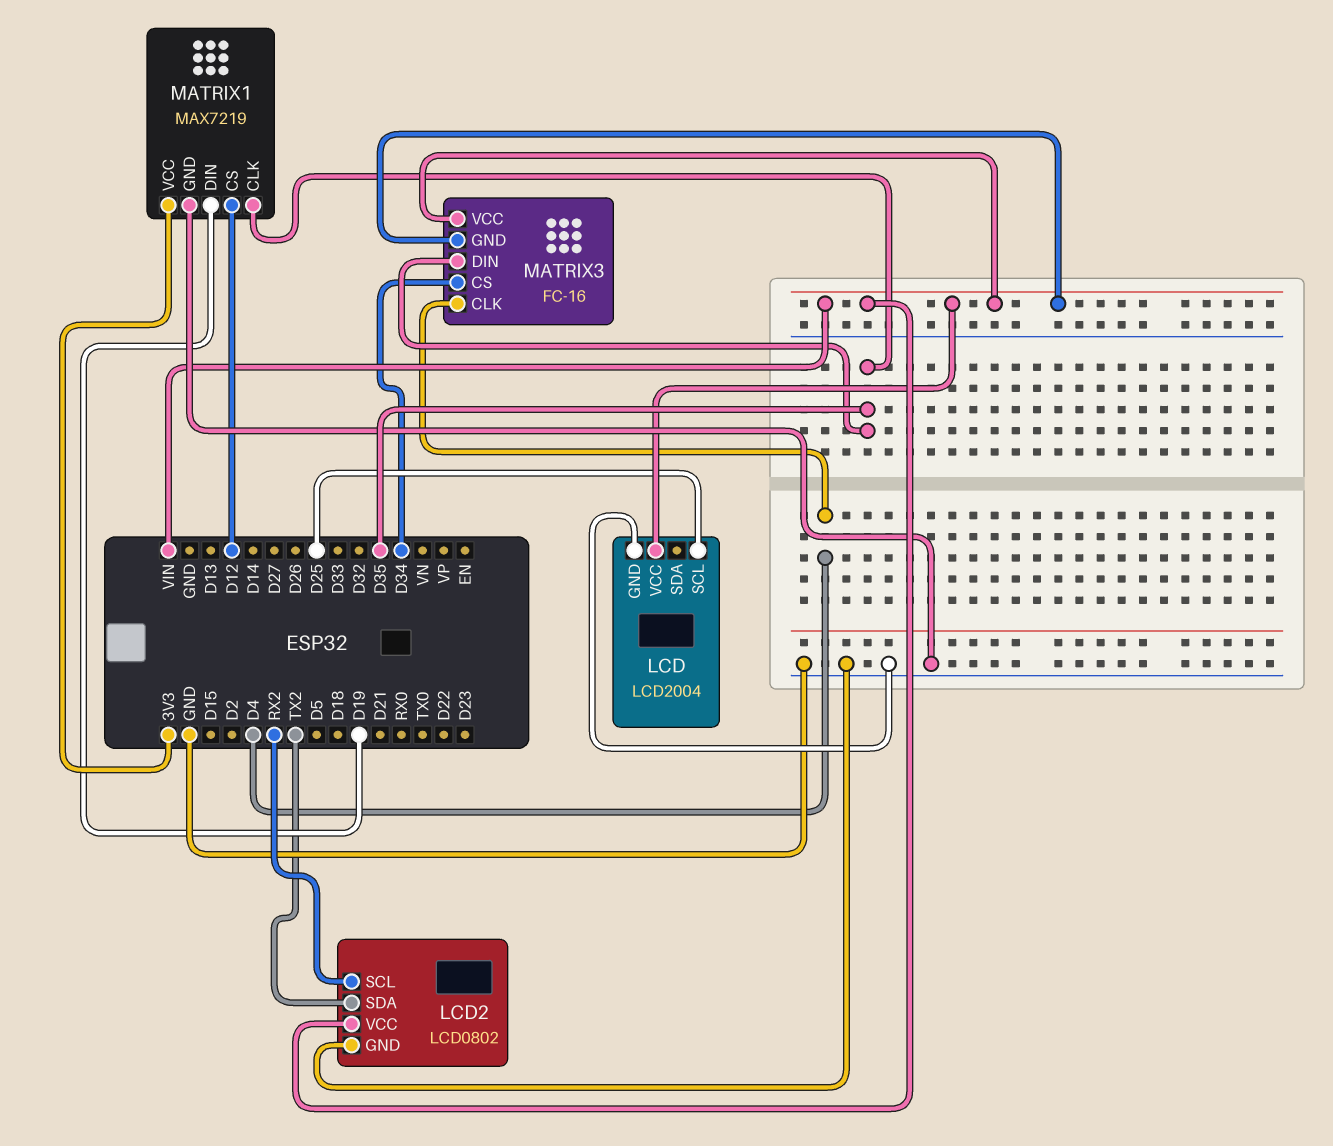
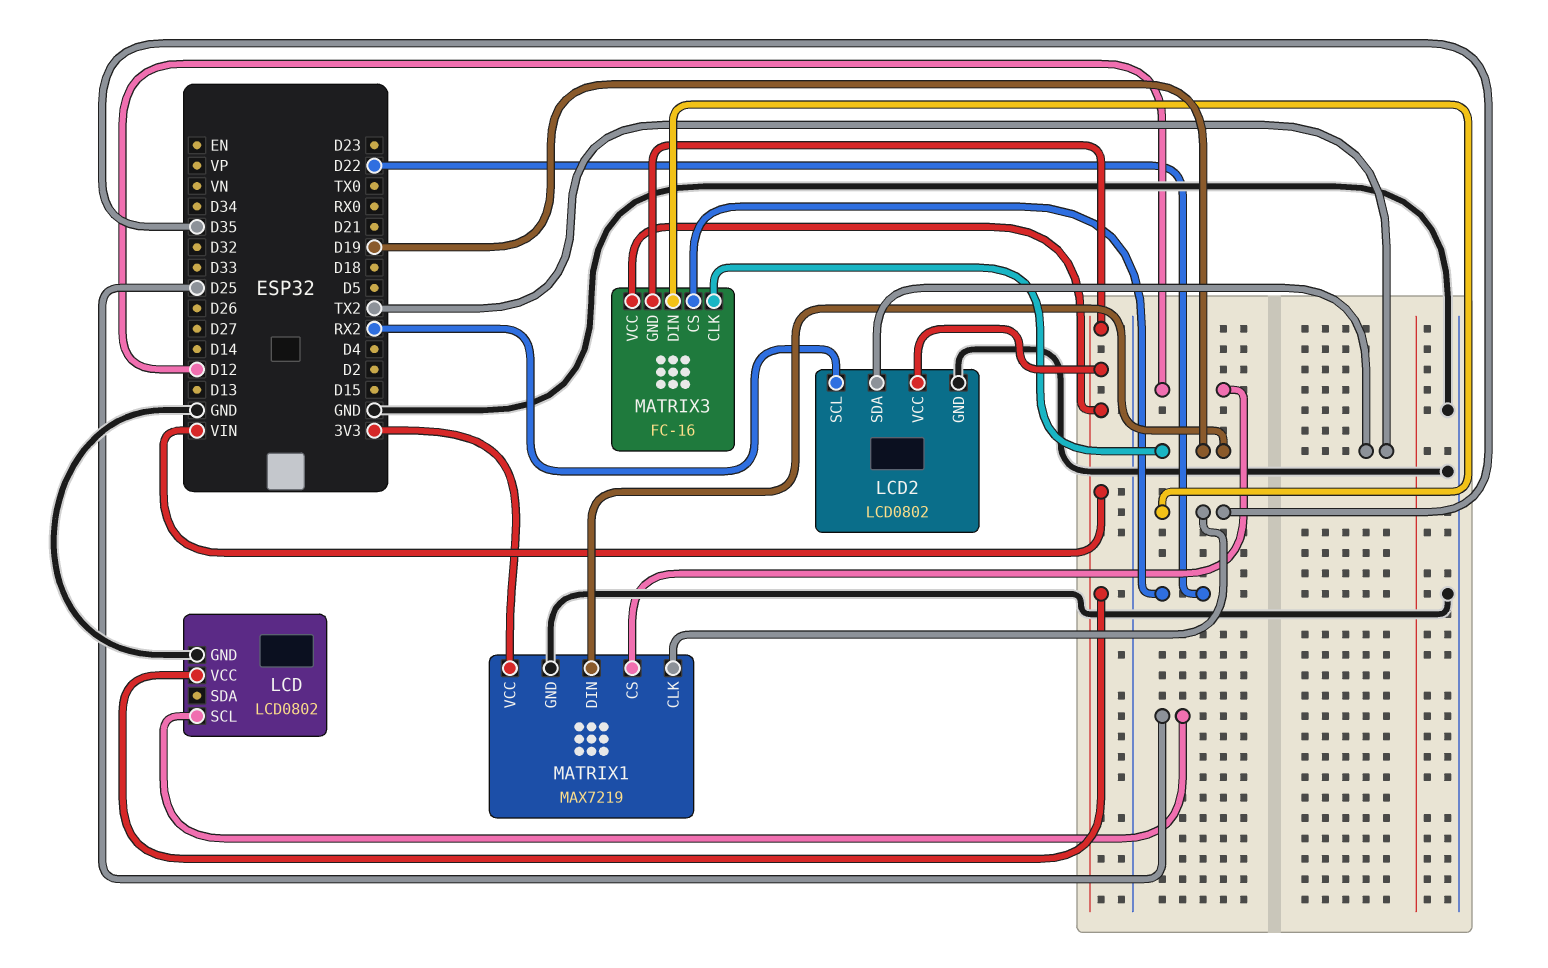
LCD: LCD2004 -> LCD0802
MATRIX3 pin CLK: D4 -> D19
MATRIX3 pin CS: D34 -> D22

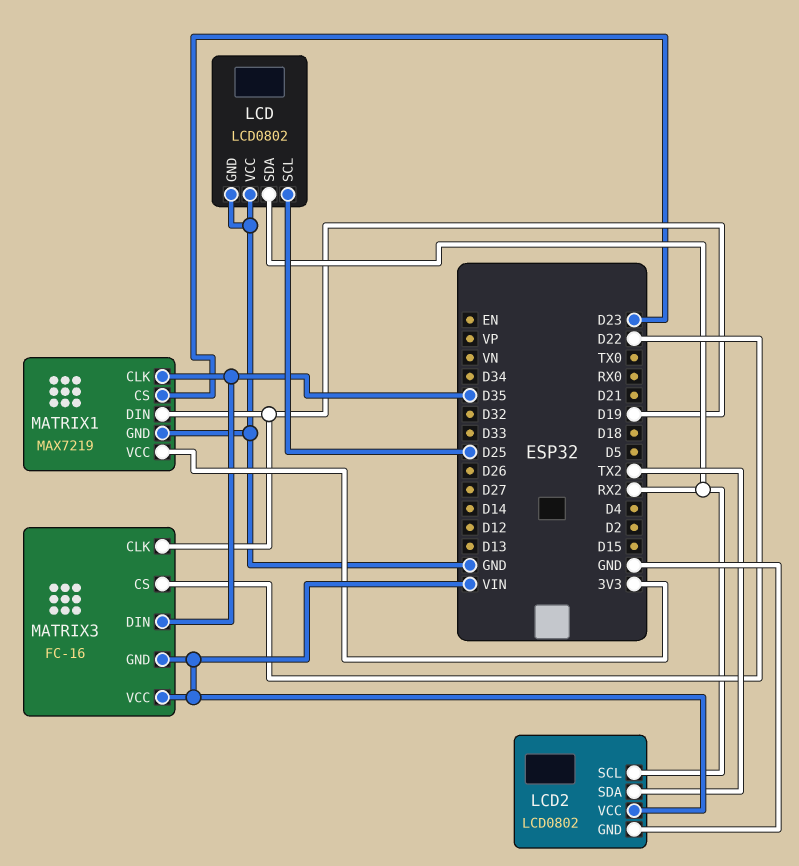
LCD pin SDA: none -> RX2
LCD pin VCC: VIN -> GND
MATRIX1 pin CS: D12 -> D23

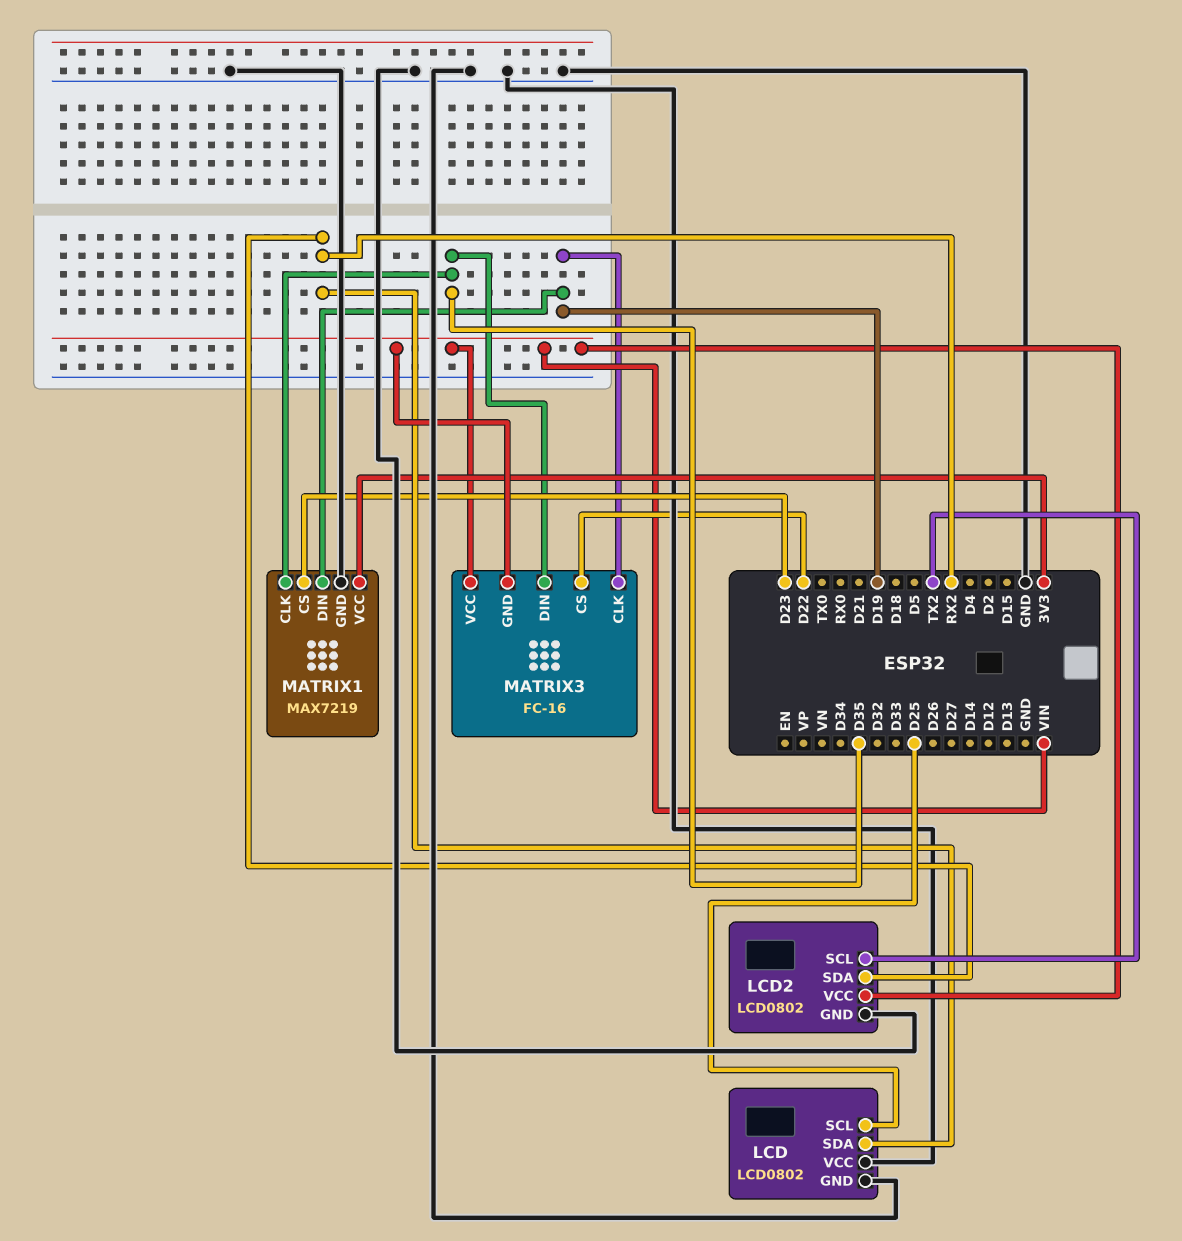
LCD2 pin SCL: RX2 -> TX2
LCD2 pin SDA: TX2 -> RX2

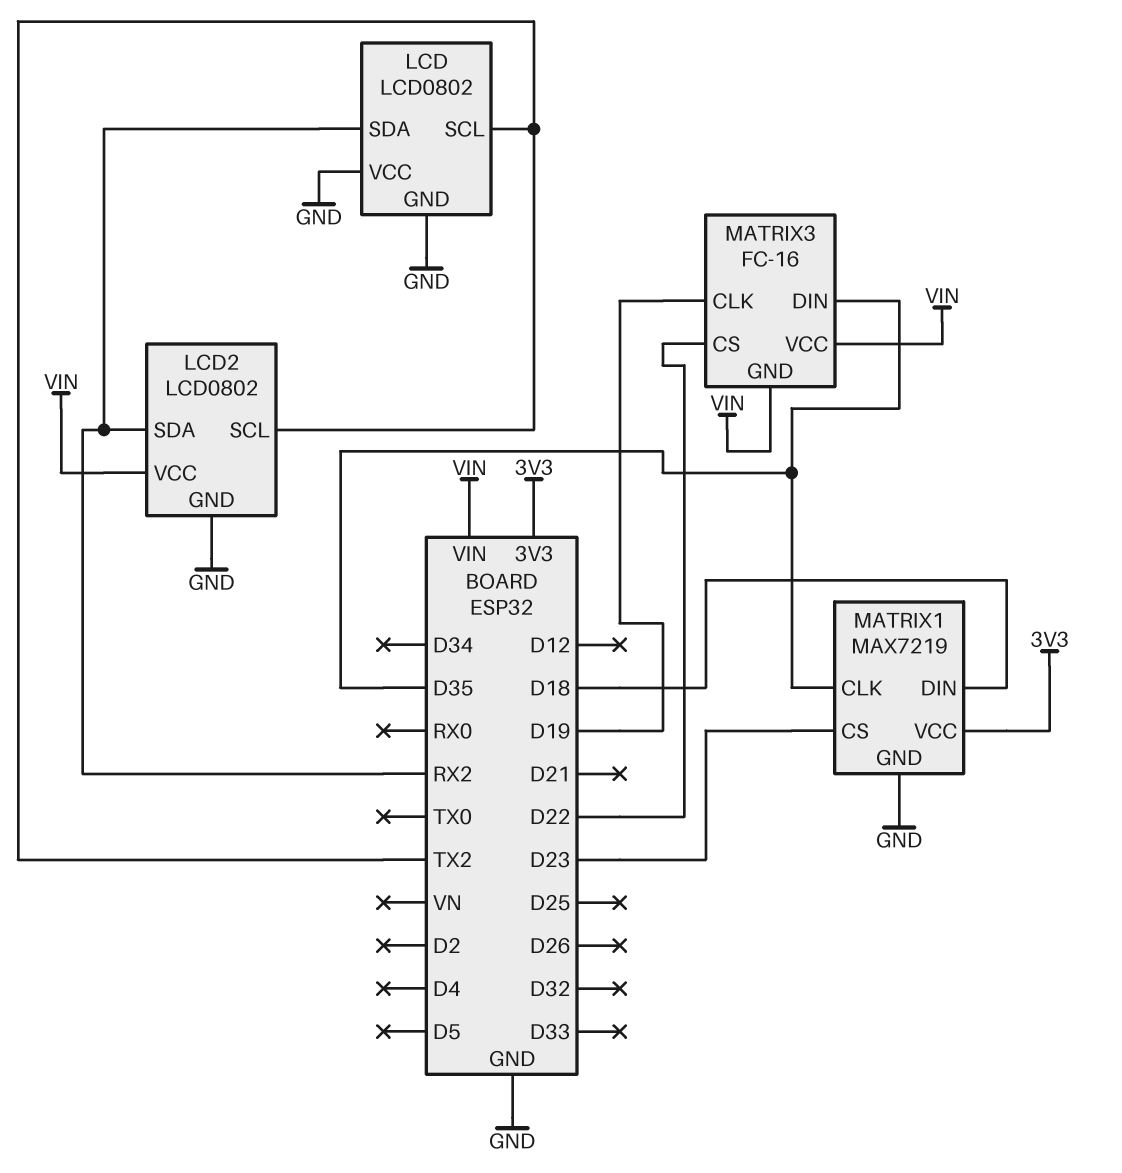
LCD pin SCL: D25 -> TX2
MATRIX1 pin DIN: D19 -> D18

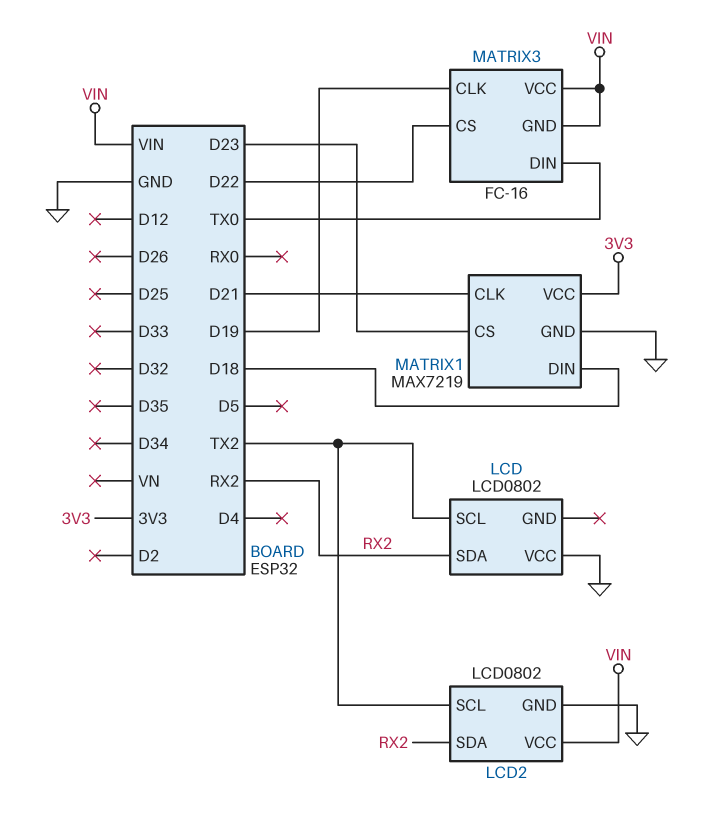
LCD pin GND: GND -> none
MATRIX1 pin CLK: D35 -> D21
MATRIX3 pin DIN: D35 -> TX0

